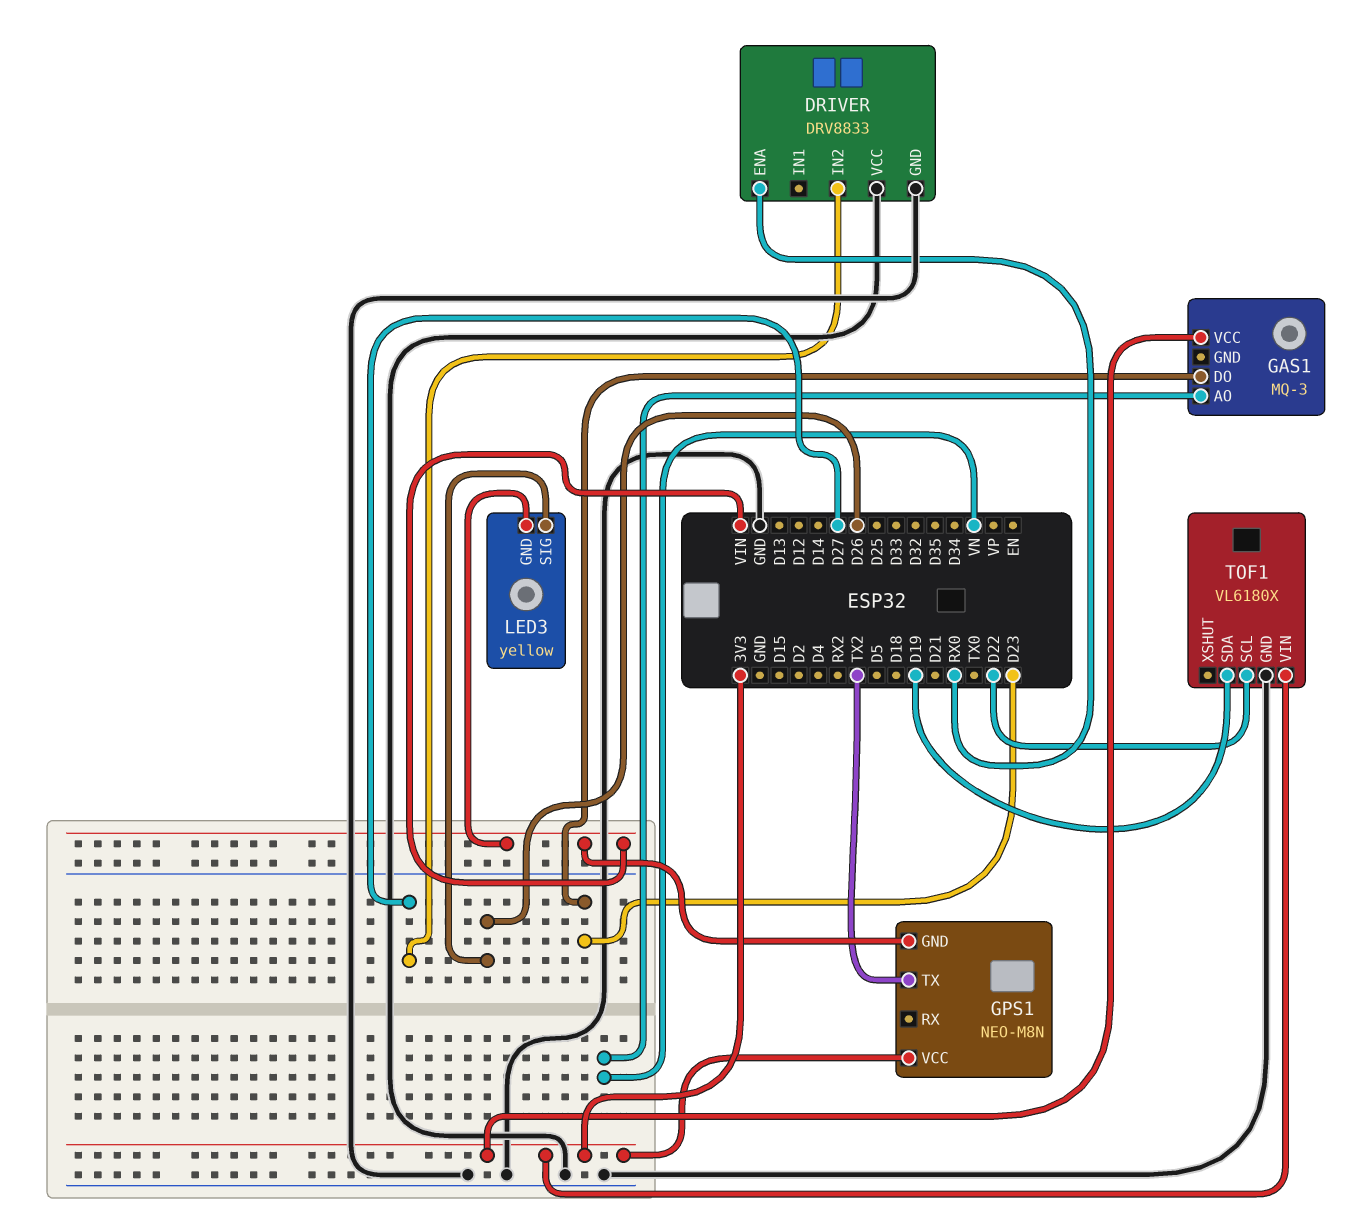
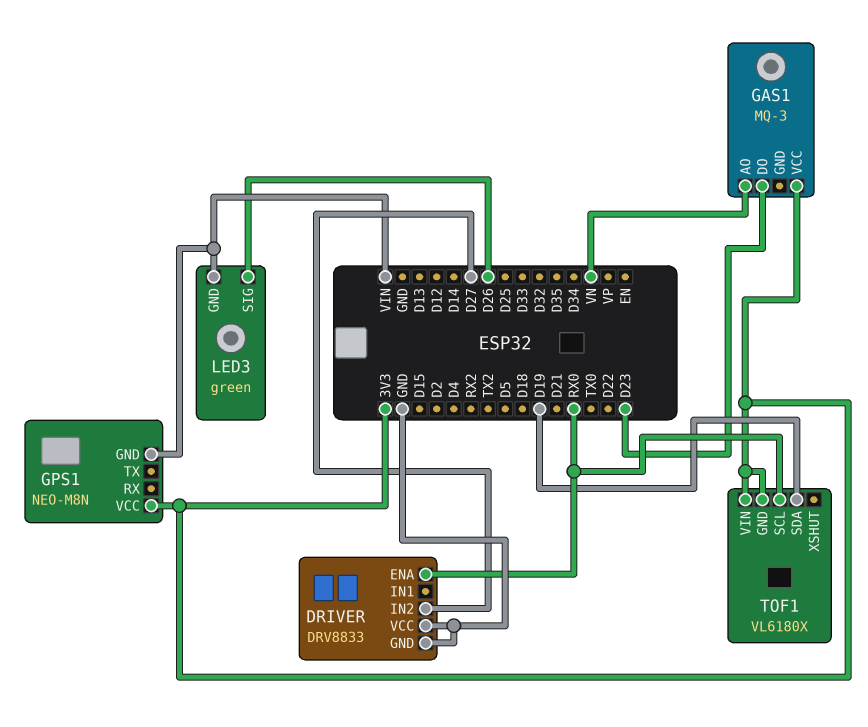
GPS1 pin TX: TX2 -> none
LED3: yellow -> green
TOF1 pin GND: GND -> 3V3
TOF1 pin SCL: D22 -> RX0

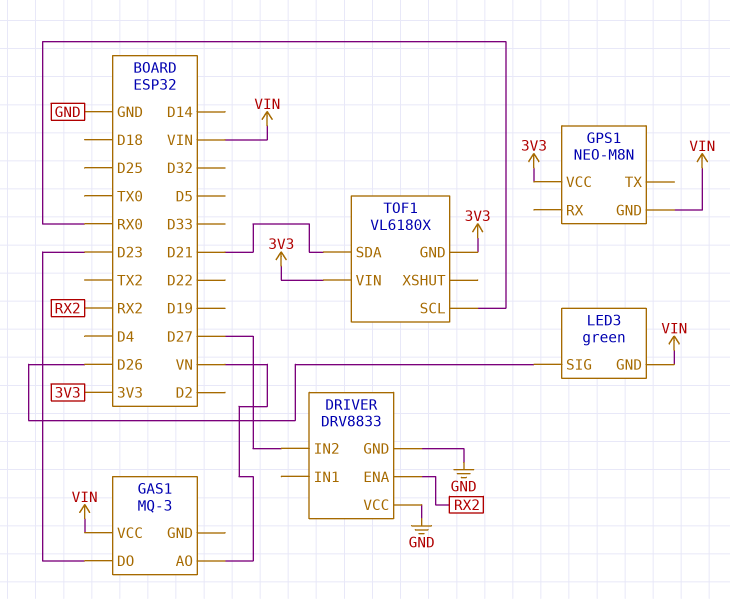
DRIVER pin ENA: RX0 -> RX2
GAS1 pin VCC: 3V3 -> VIN
TOF1 pin SDA: D19 -> D21

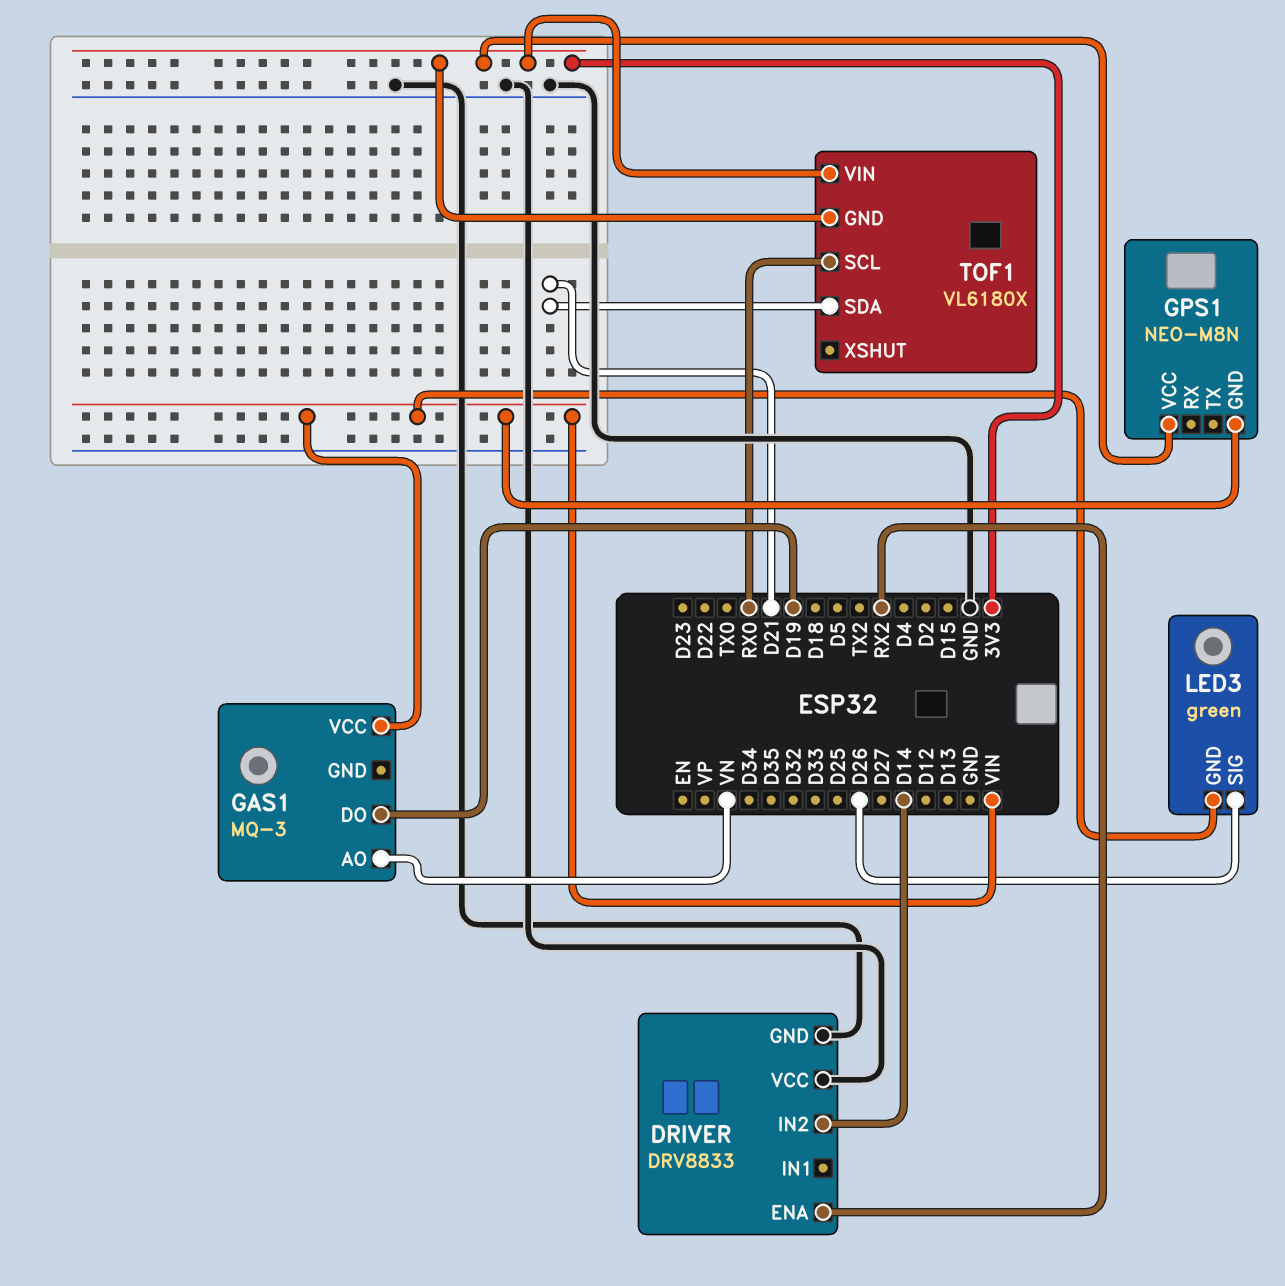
DRIVER pin IN2: D27 -> D14
GAS1 pin DO: D23 -> D19

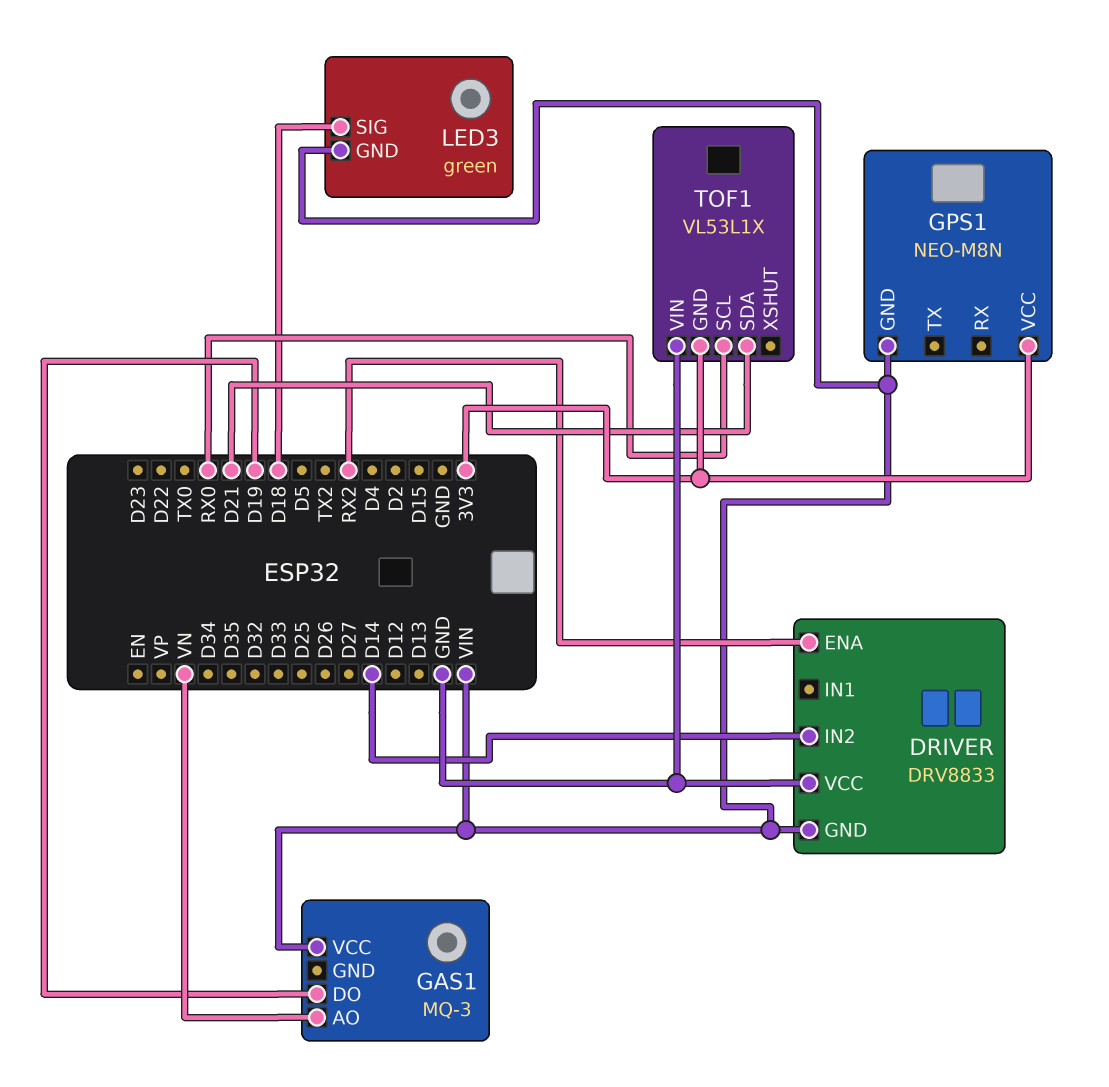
DRIVER pin GND: GND -> VIN
LED3 pin SIG: D26 -> D18
TOF1: VL6180X -> VL53L1X
TOF1 pin VIN: 3V3 -> GND

